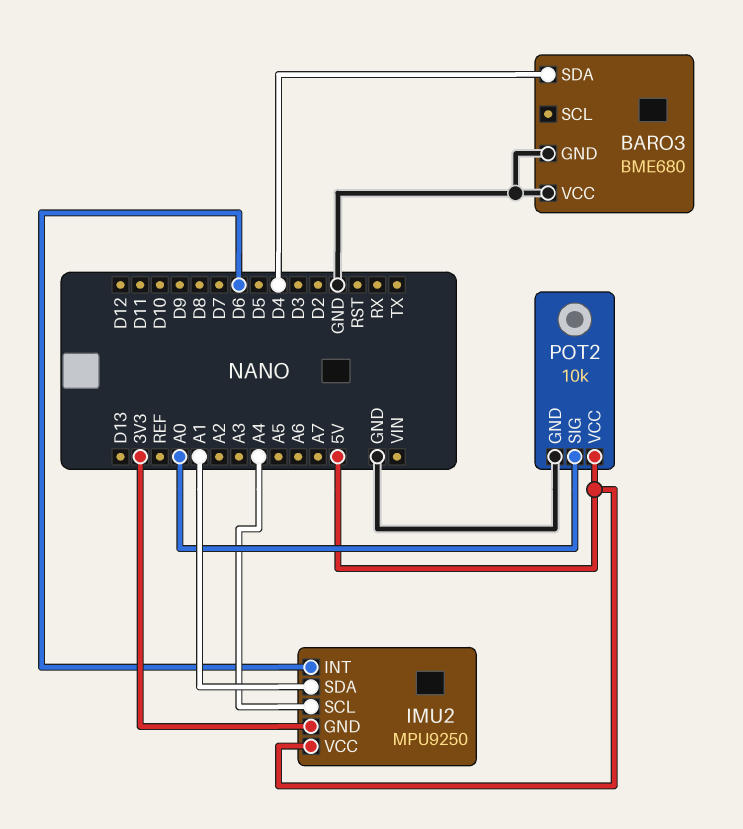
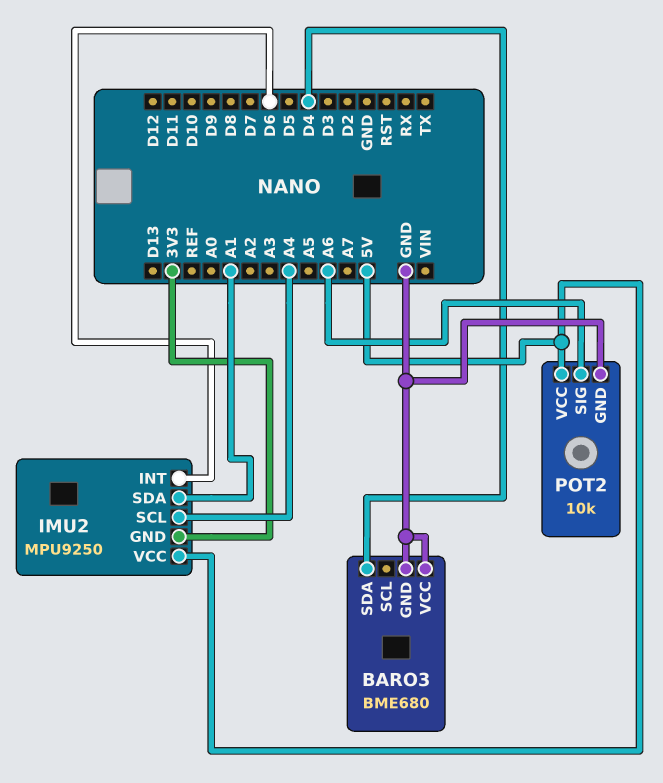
POT2 pin SIG: A0 -> A6

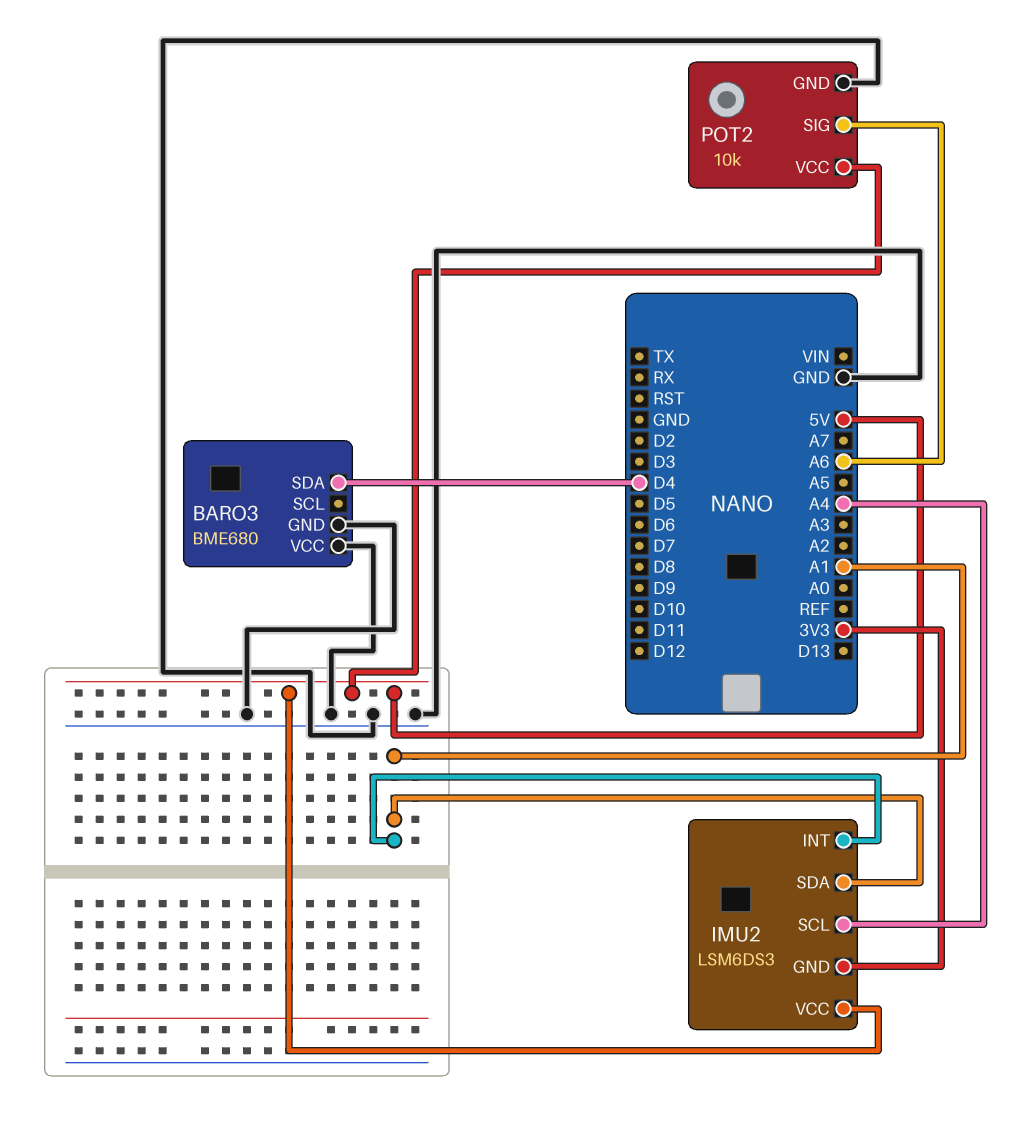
IMU2: MPU9250 -> LSM6DS3
IMU2 pin INT: D6 -> A1

